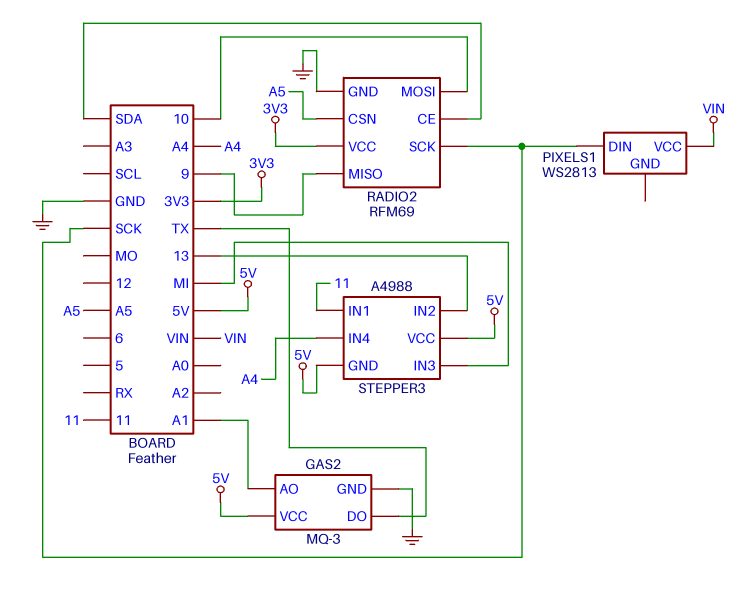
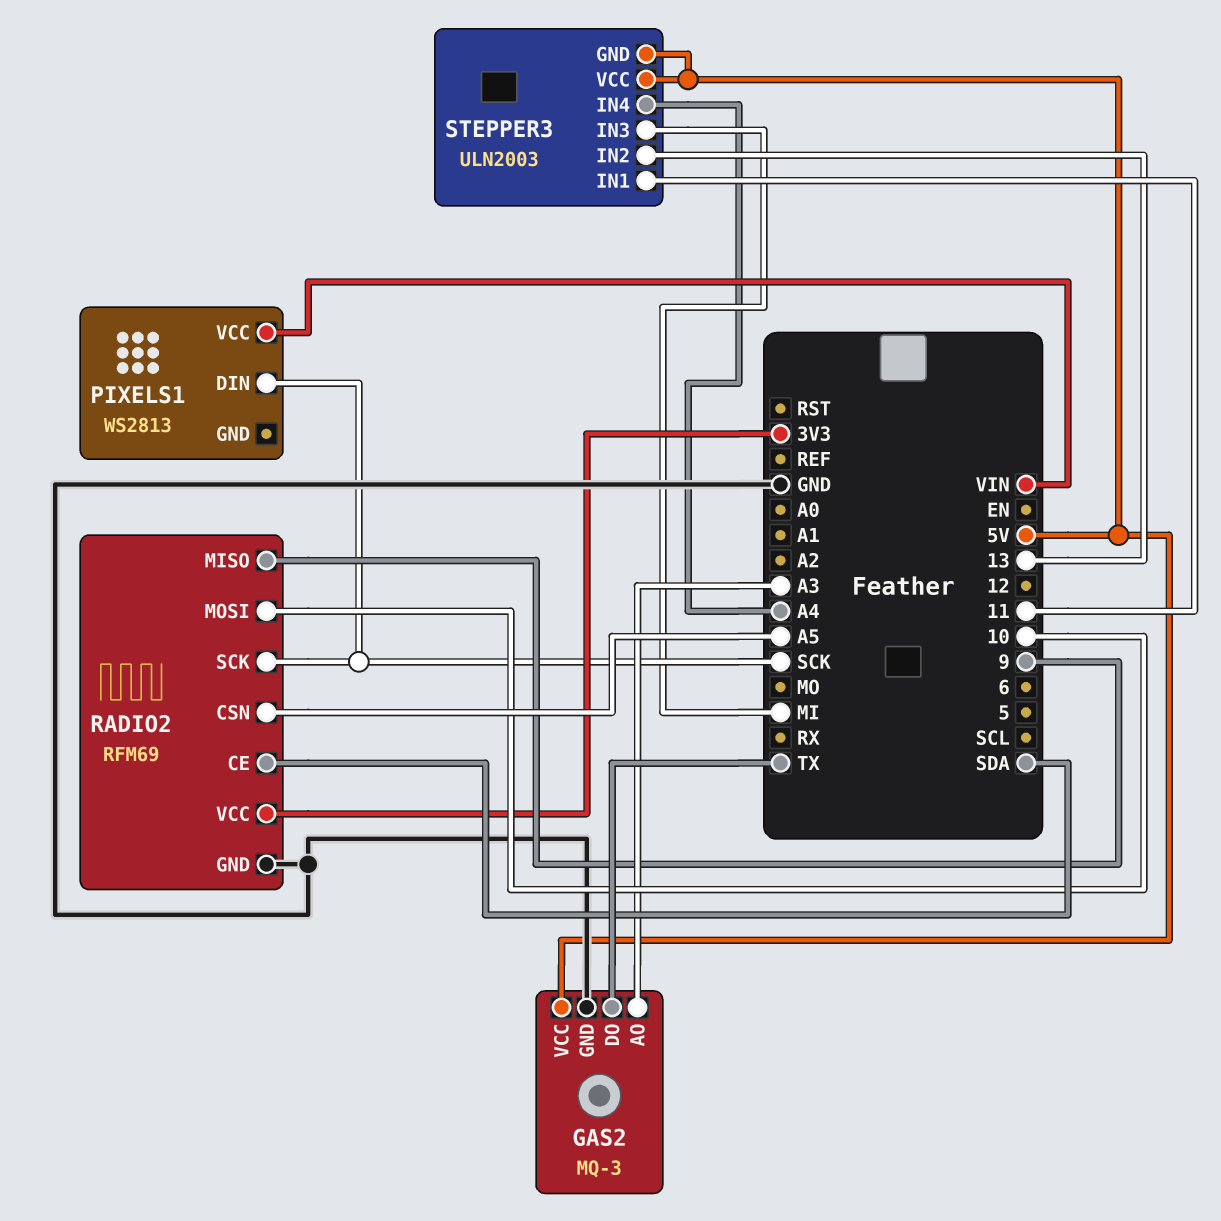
GAS2 pin AO: A1 -> A3
STEPPER3: A4988 -> ULN2003

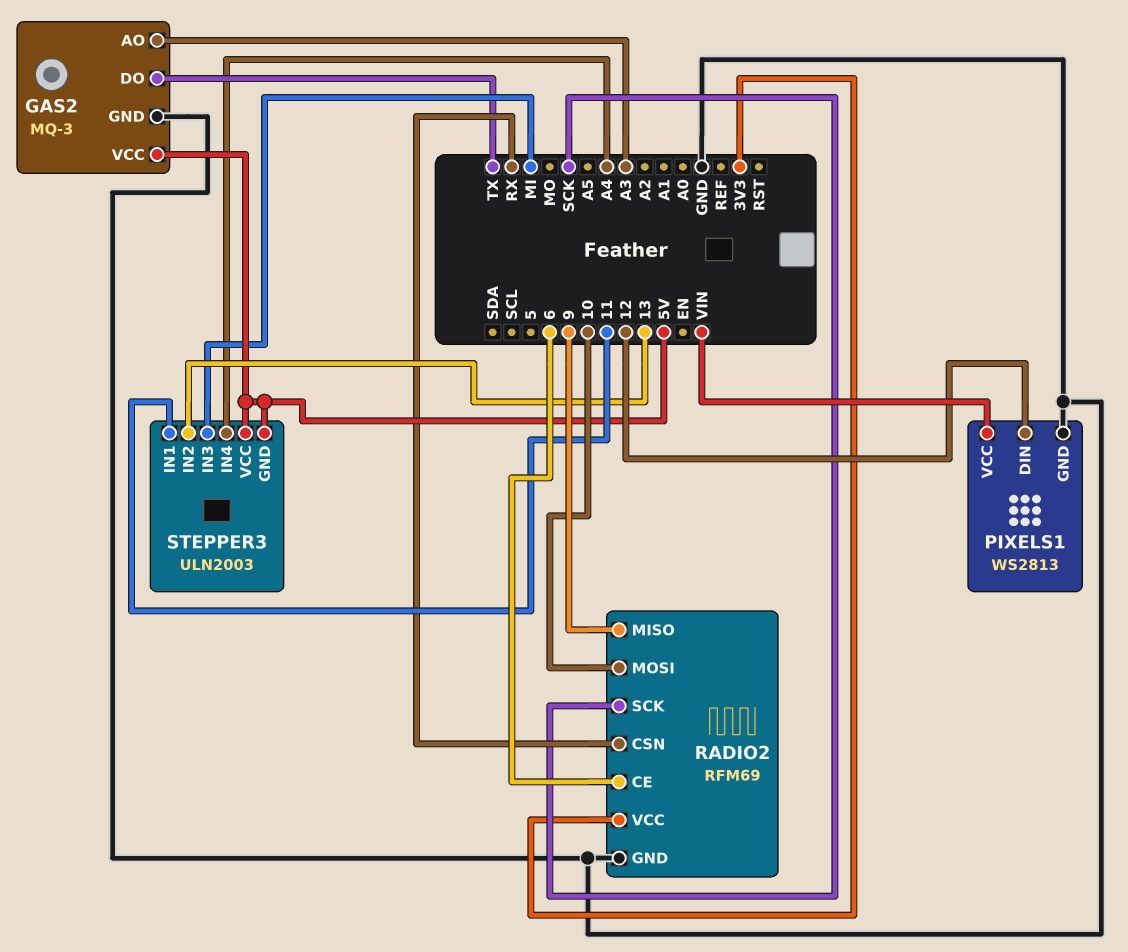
PIXELS1 pin DIN: SCK -> 12
PIXELS1 pin GND: none -> GND
RADIO2 pin CE: SDA -> 6
RADIO2 pin CSN: A5 -> RX

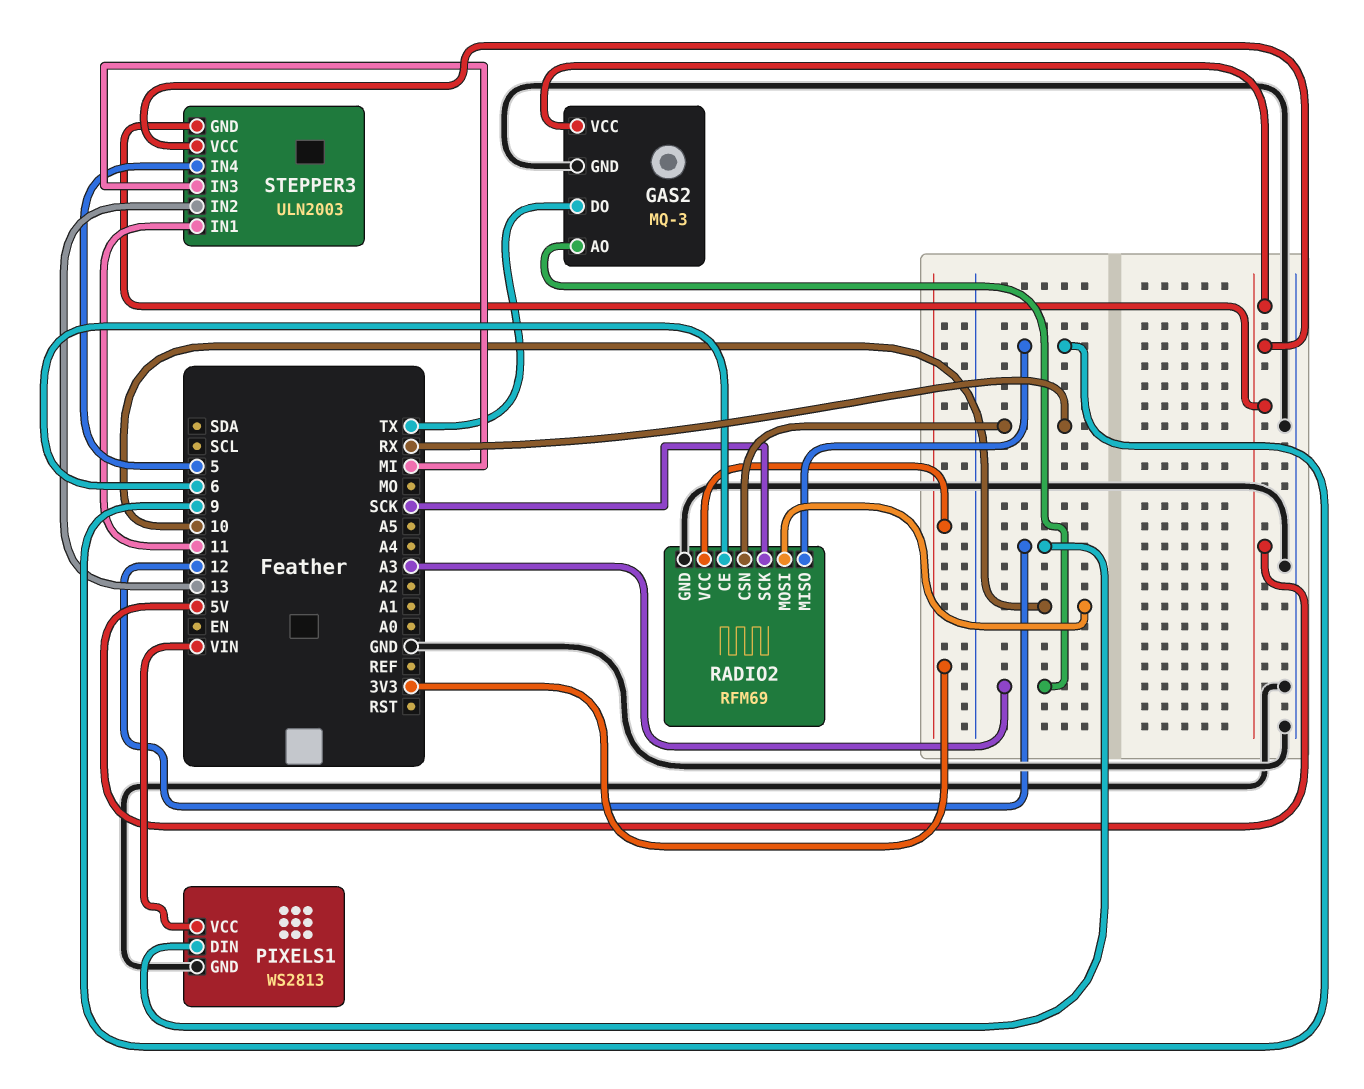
STEPPER3 pin IN4: A4 -> 5

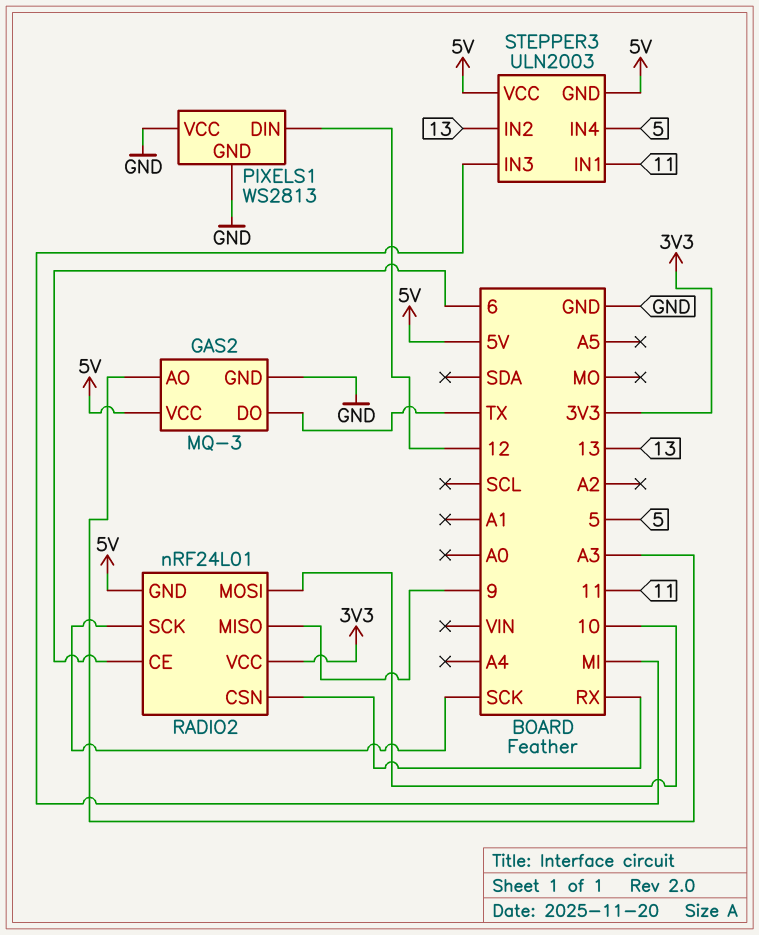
PIXELS1 pin VCC: VIN -> GND
RADIO2: RFM69 -> nRF24L01
RADIO2 pin GND: GND -> 5V

